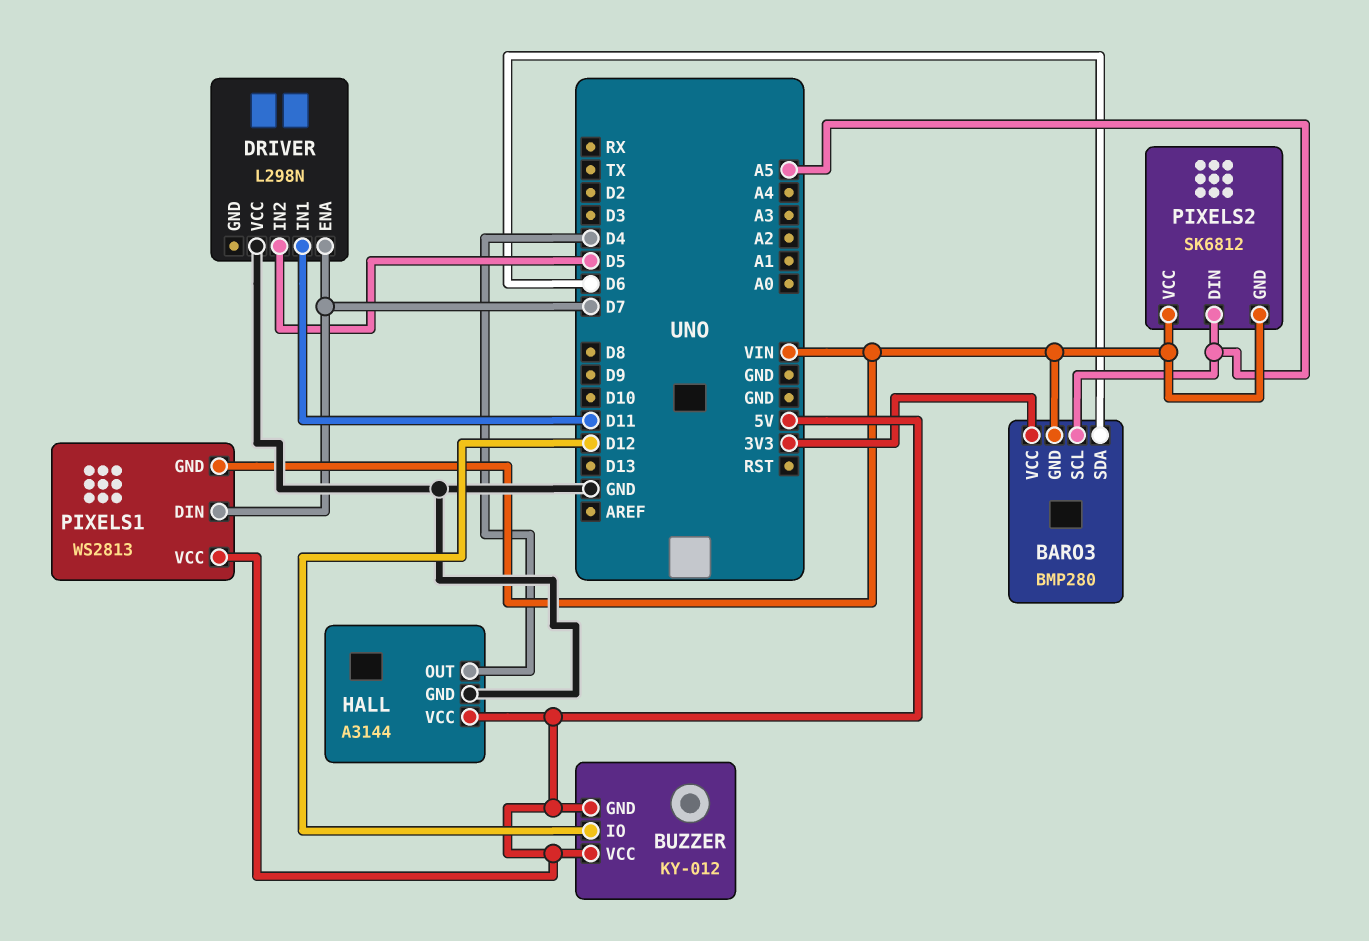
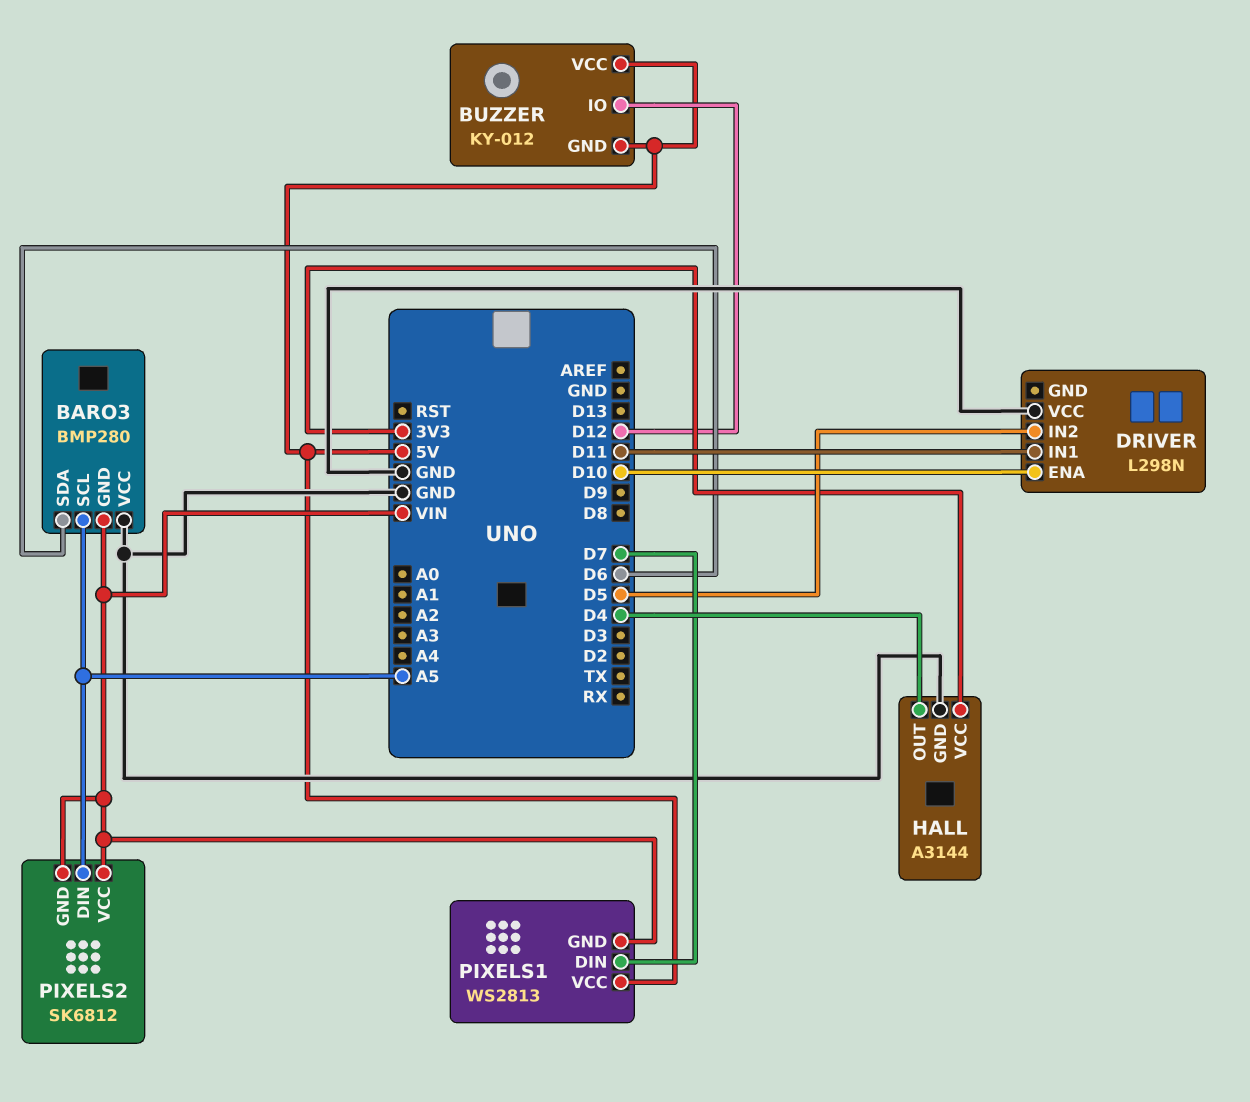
BARO3 pin VCC: 3V3 -> GND
DRIVER pin ENA: D7 -> D10
HALL pin VCC: 5V -> 3V3

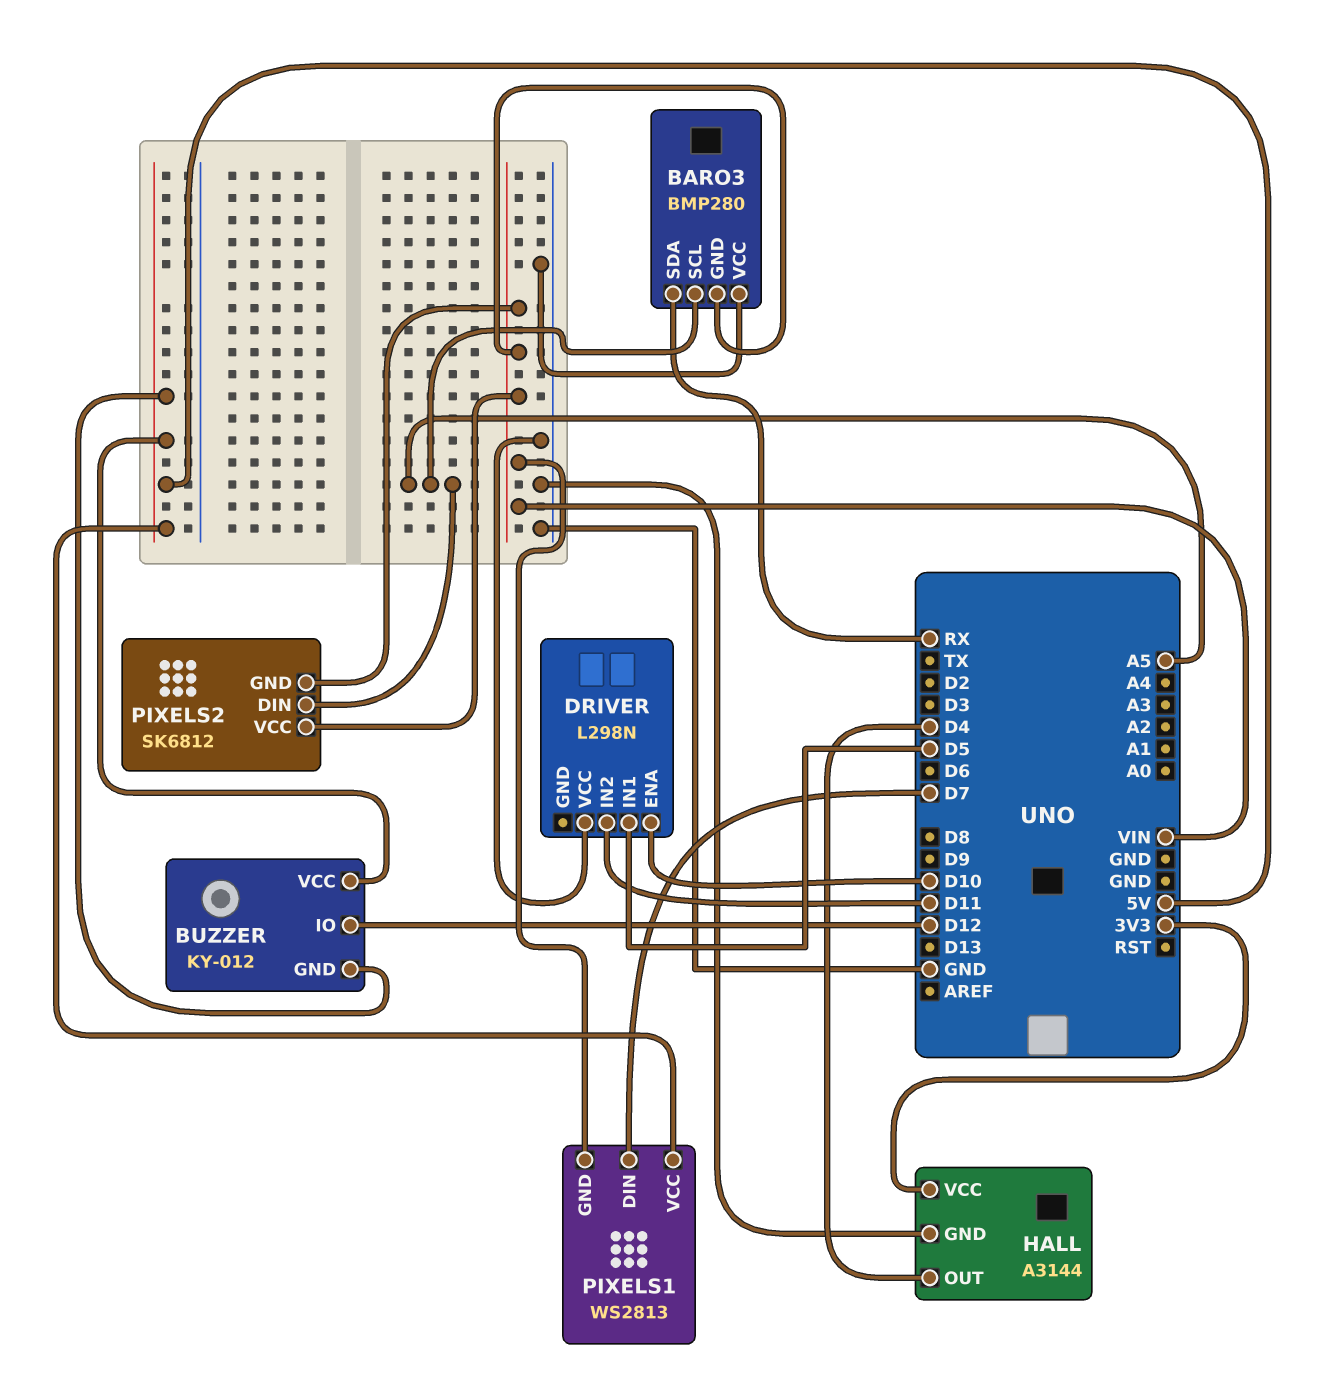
BARO3 pin SDA: D6 -> RX
DRIVER pin IN1: D11 -> D5
DRIVER pin IN2: D5 -> D11

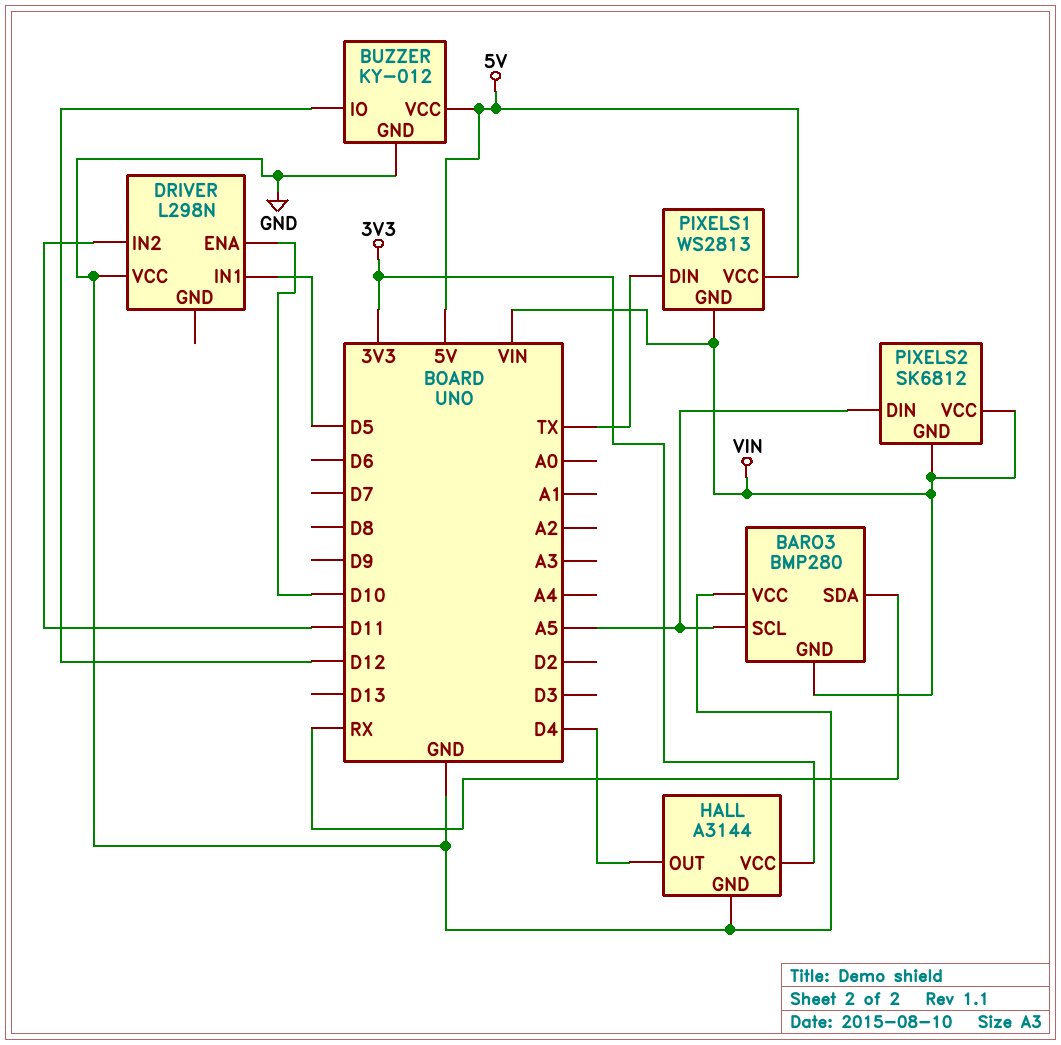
BUZZER pin GND: 5V -> GND
PIXELS1 pin DIN: D7 -> TX

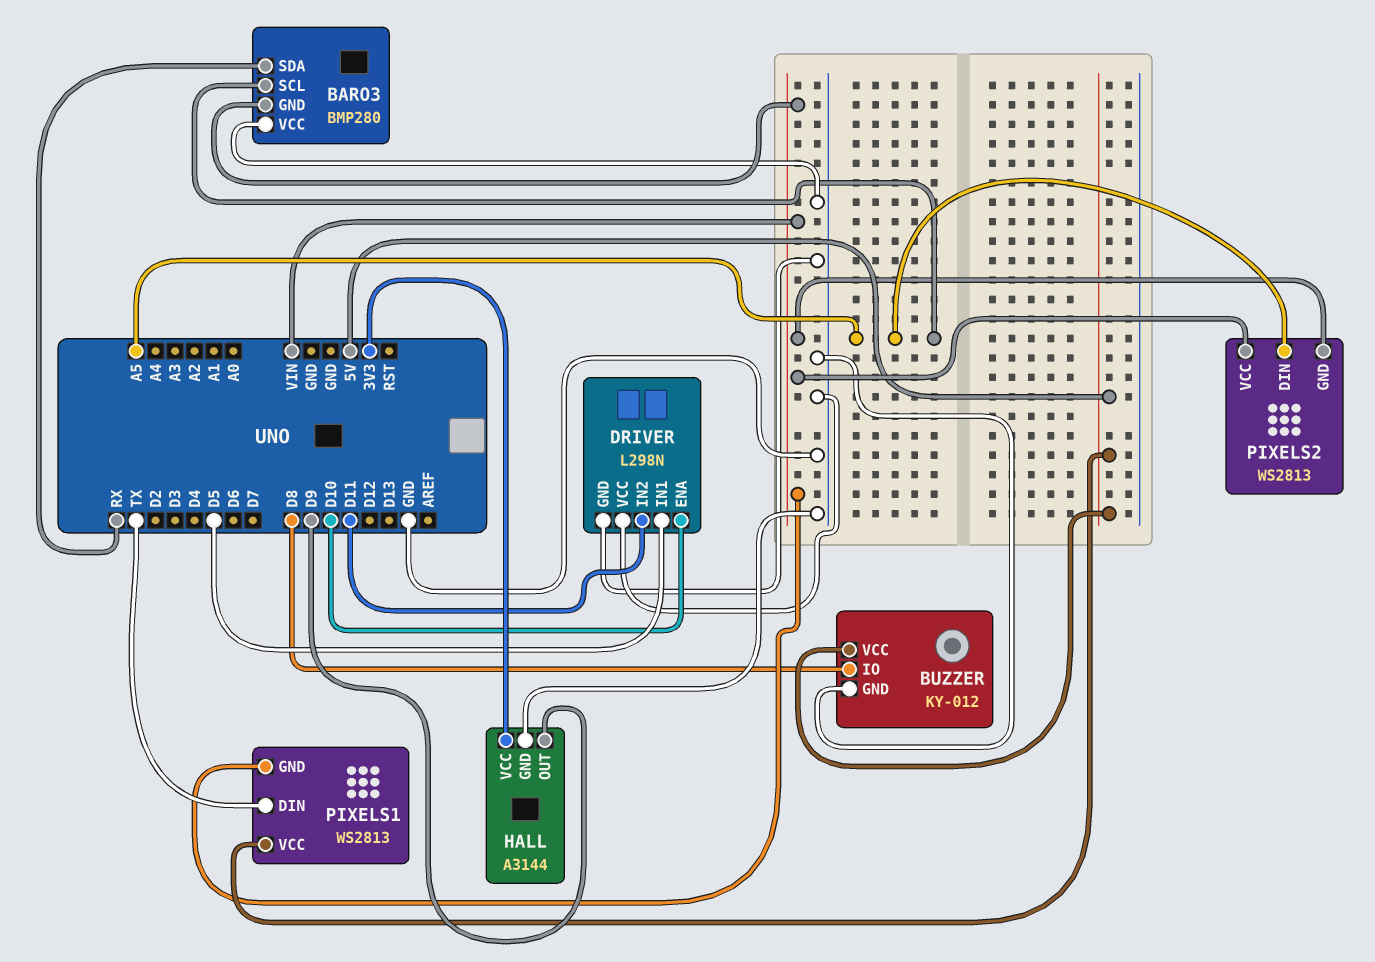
BUZZER pin IO: D12 -> D8
DRIVER pin GND: none -> GND
HALL pin OUT: D4 -> D9
PIXELS2: SK6812 -> WS2813

